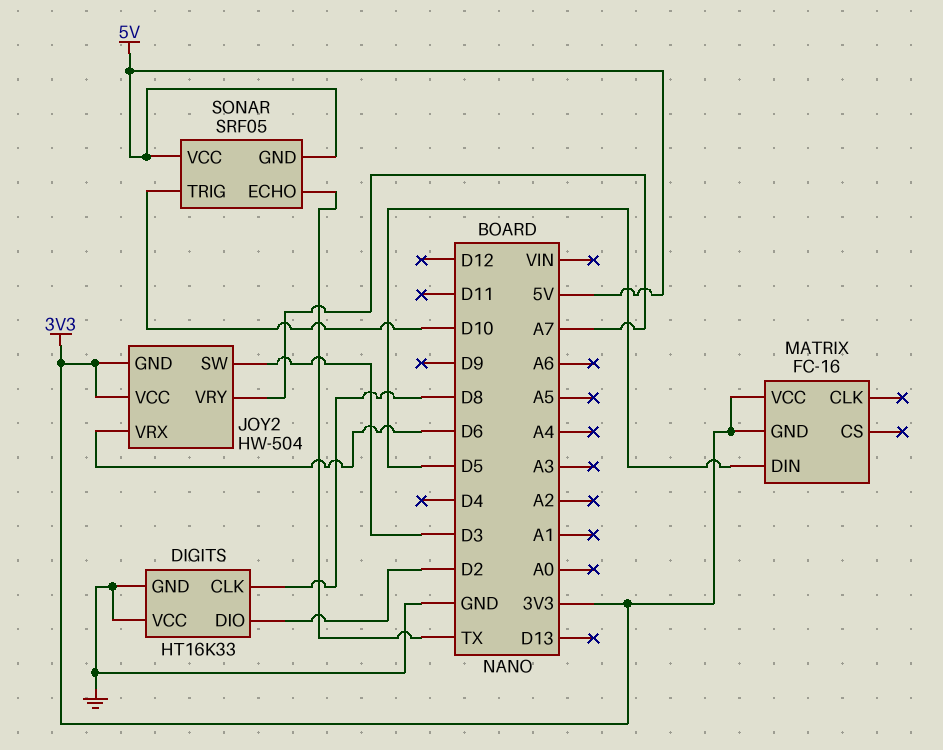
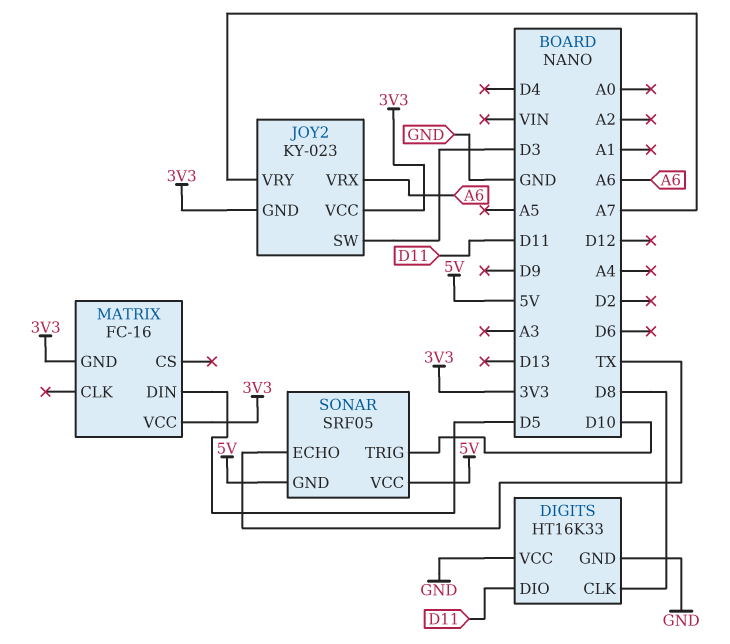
DIGITS pin DIO: D2 -> D11
JOY2: HW-504 -> KY-023
JOY2 pin VRX: D6 -> A6

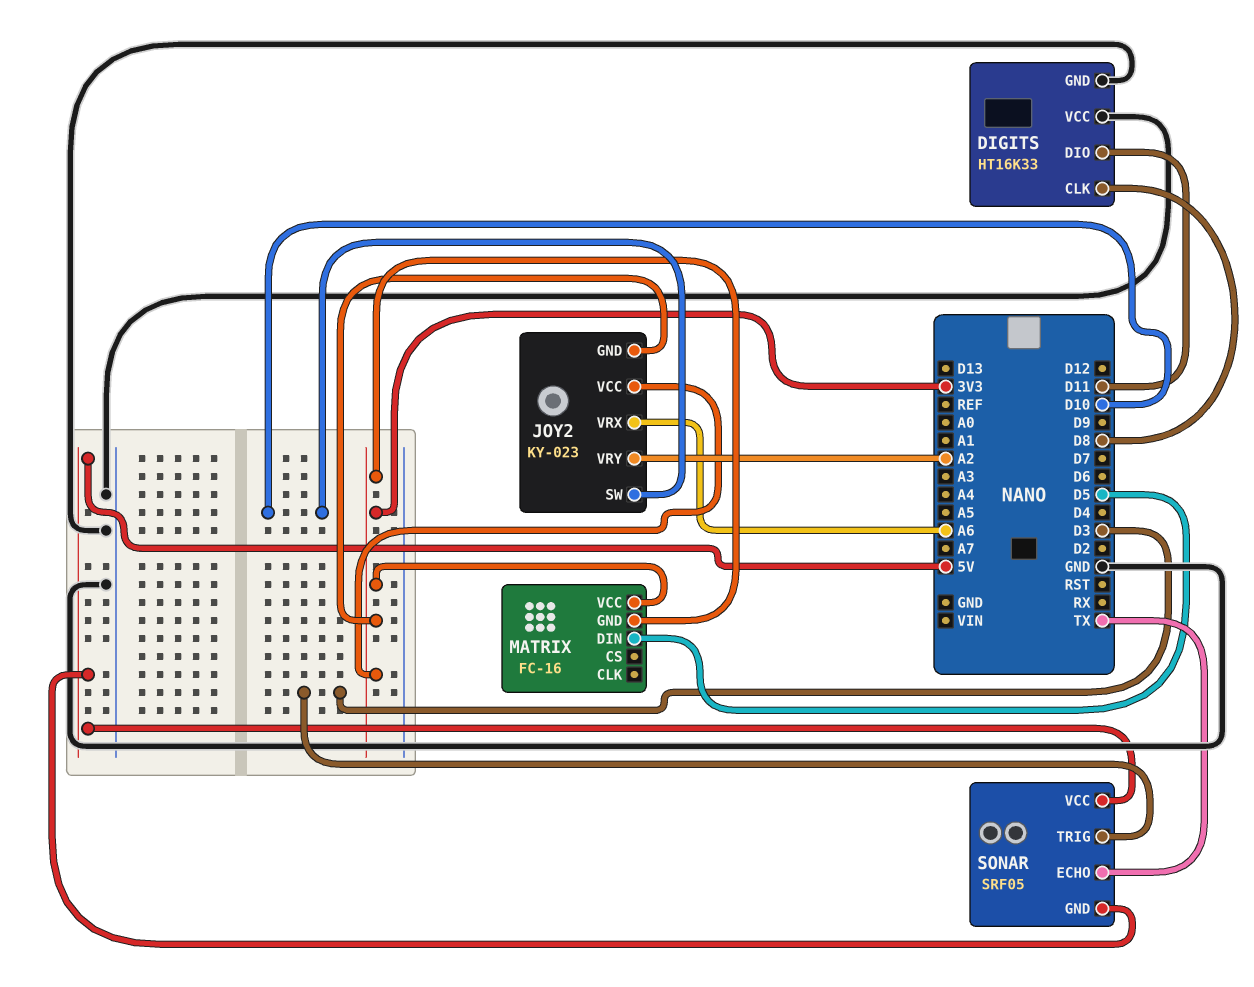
JOY2 pin SW: D3 -> D10
JOY2 pin VRY: A7 -> A2
SONAR pin TRIG: D10 -> D3

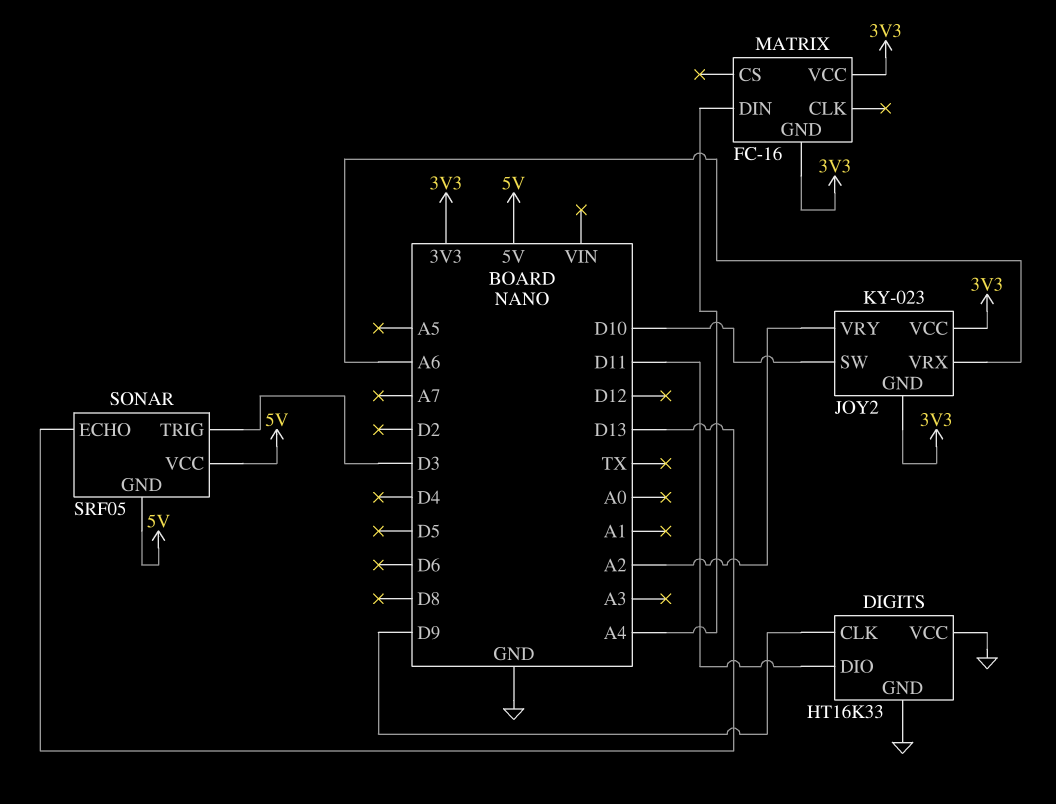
DIGITS pin CLK: D8 -> D9
MATRIX pin DIN: D5 -> A4
SONAR pin ECHO: TX -> D13

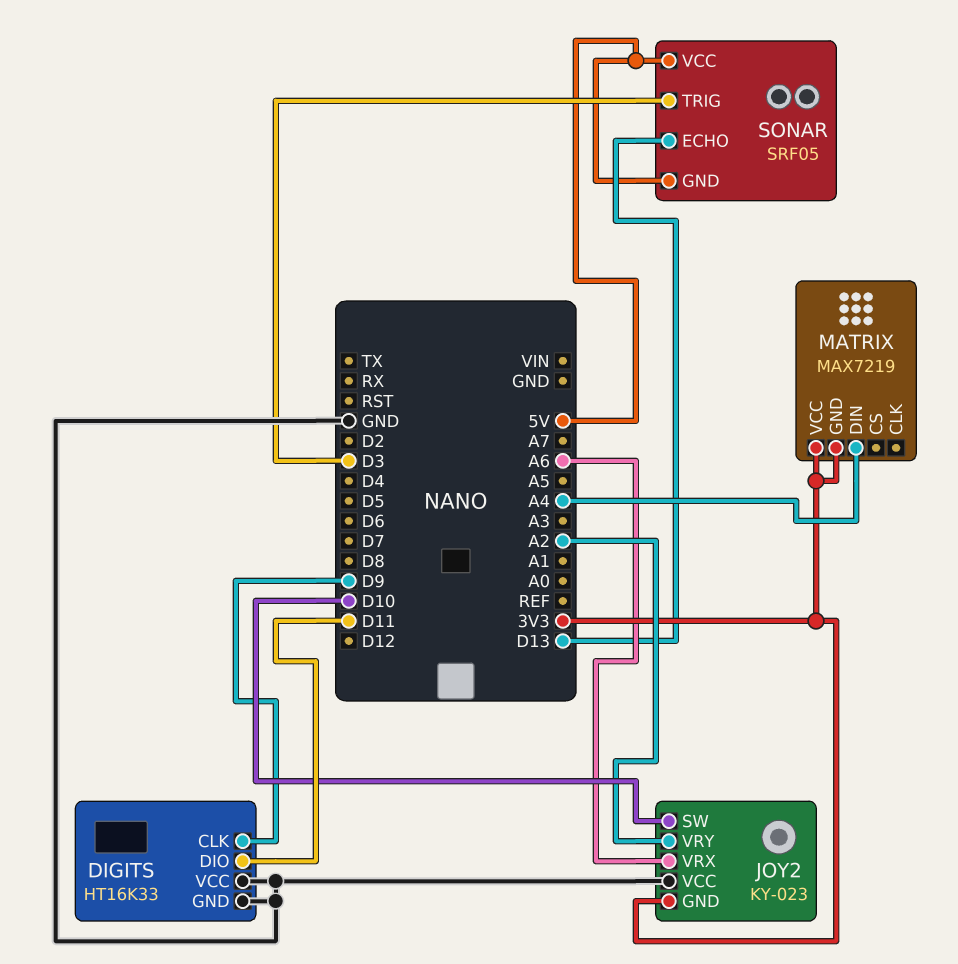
JOY2 pin VCC: 3V3 -> GND
MATRIX: FC-16 -> MAX7219

